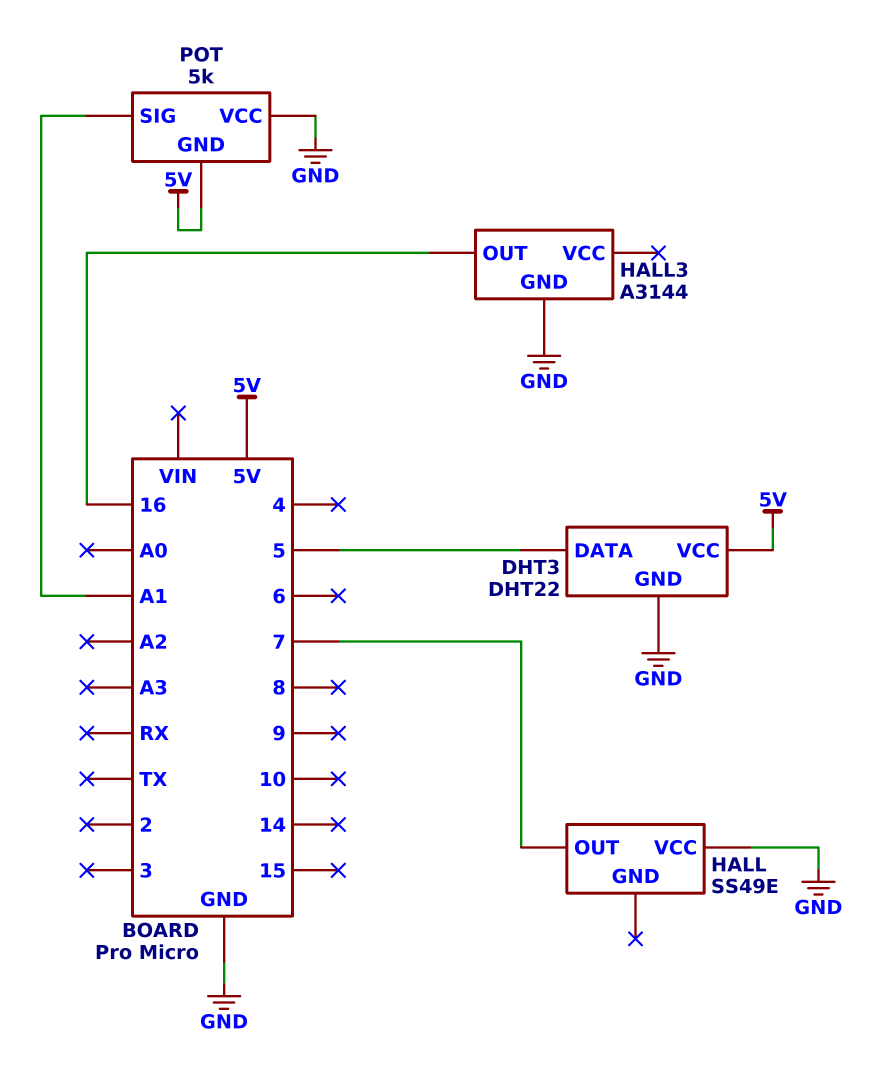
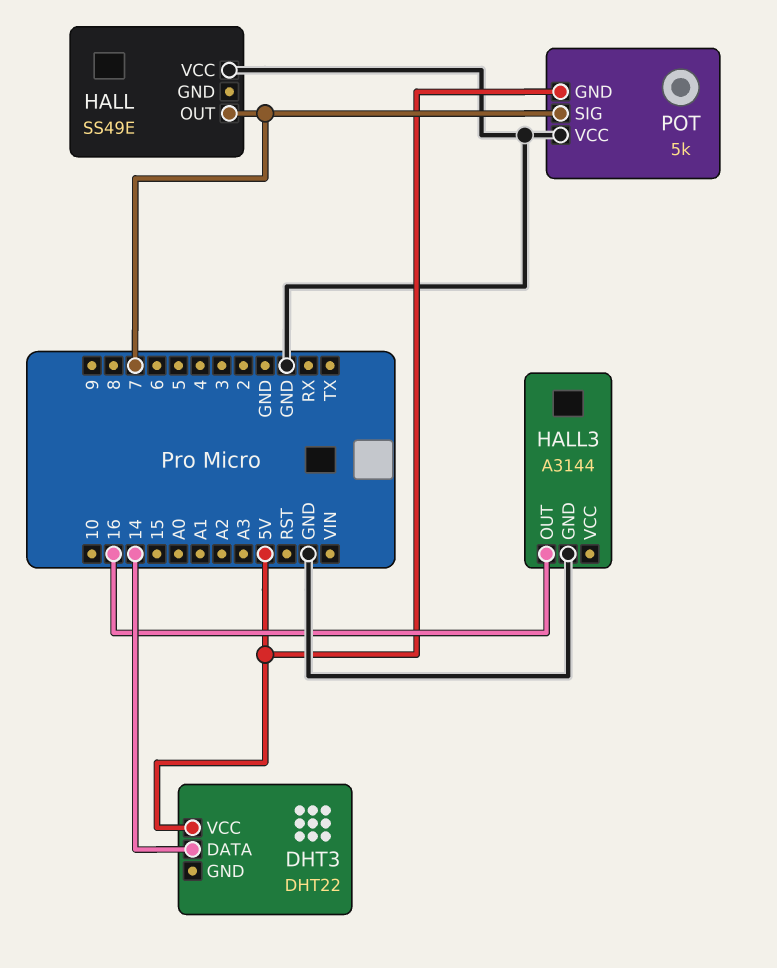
DHT3 pin DATA: 5 -> 14
DHT3 pin GND: GND -> none
POT pin SIG: A1 -> 7

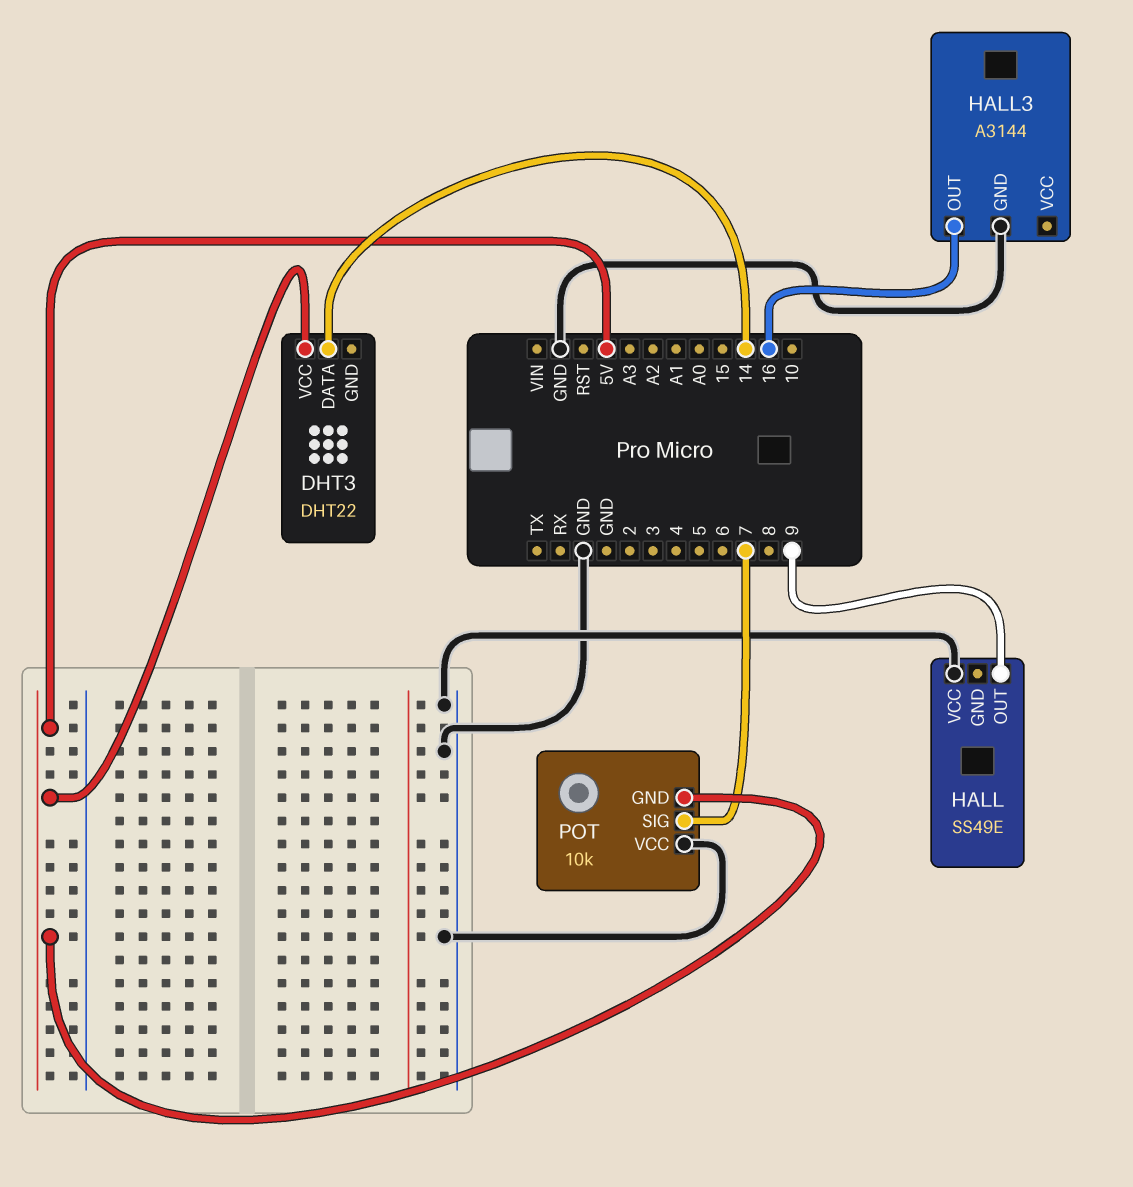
HALL pin OUT: 7 -> 9
POT: 5k -> 10k

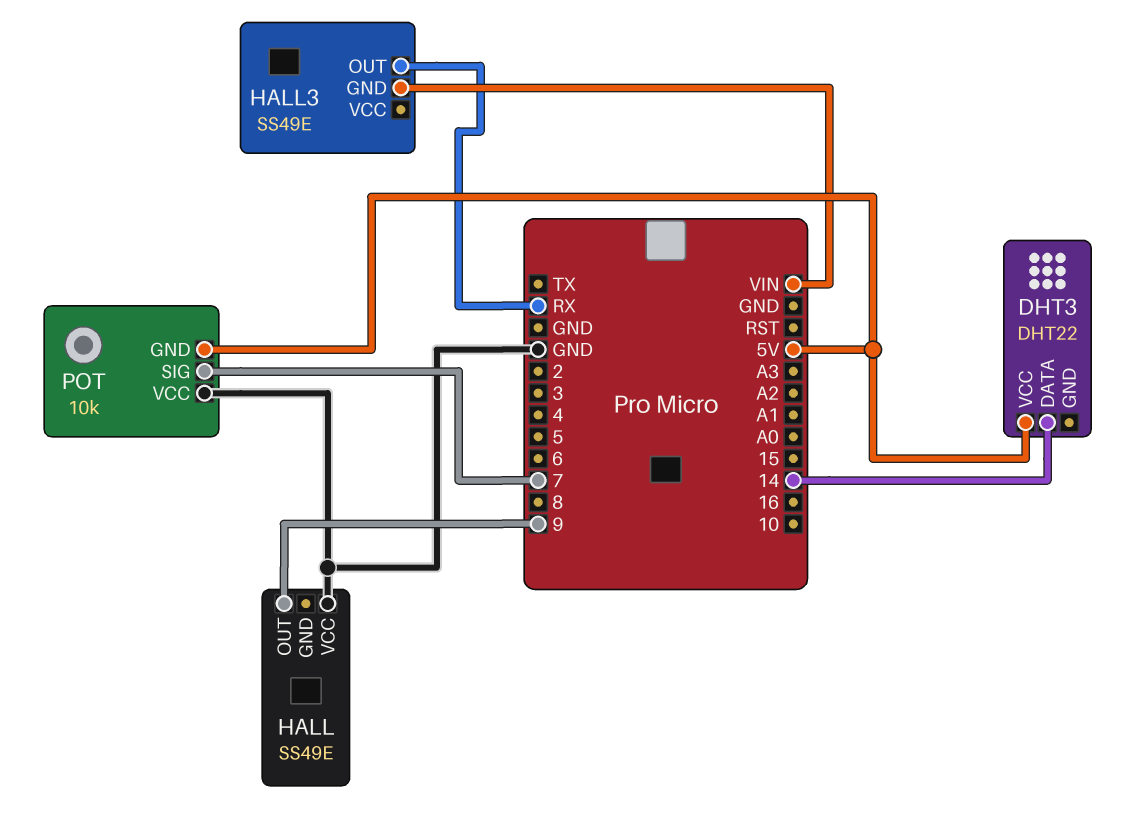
HALL3: A3144 -> SS49E
HALL3 pin GND: GND -> VIN
HALL3 pin OUT: 16 -> RX

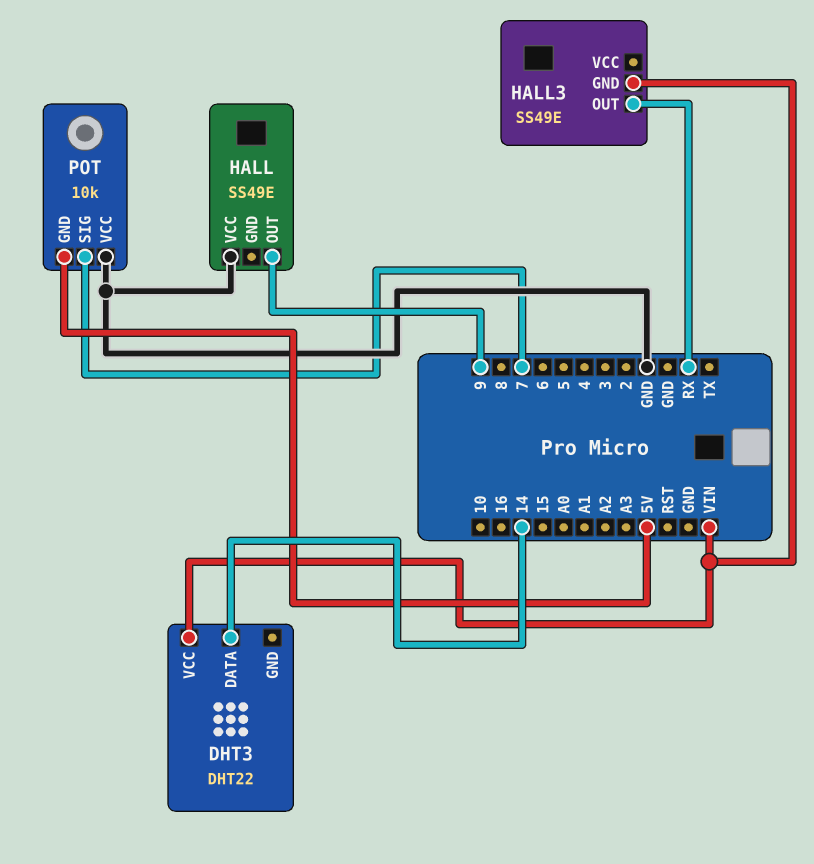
DHT3 pin VCC: 5V -> VIN

